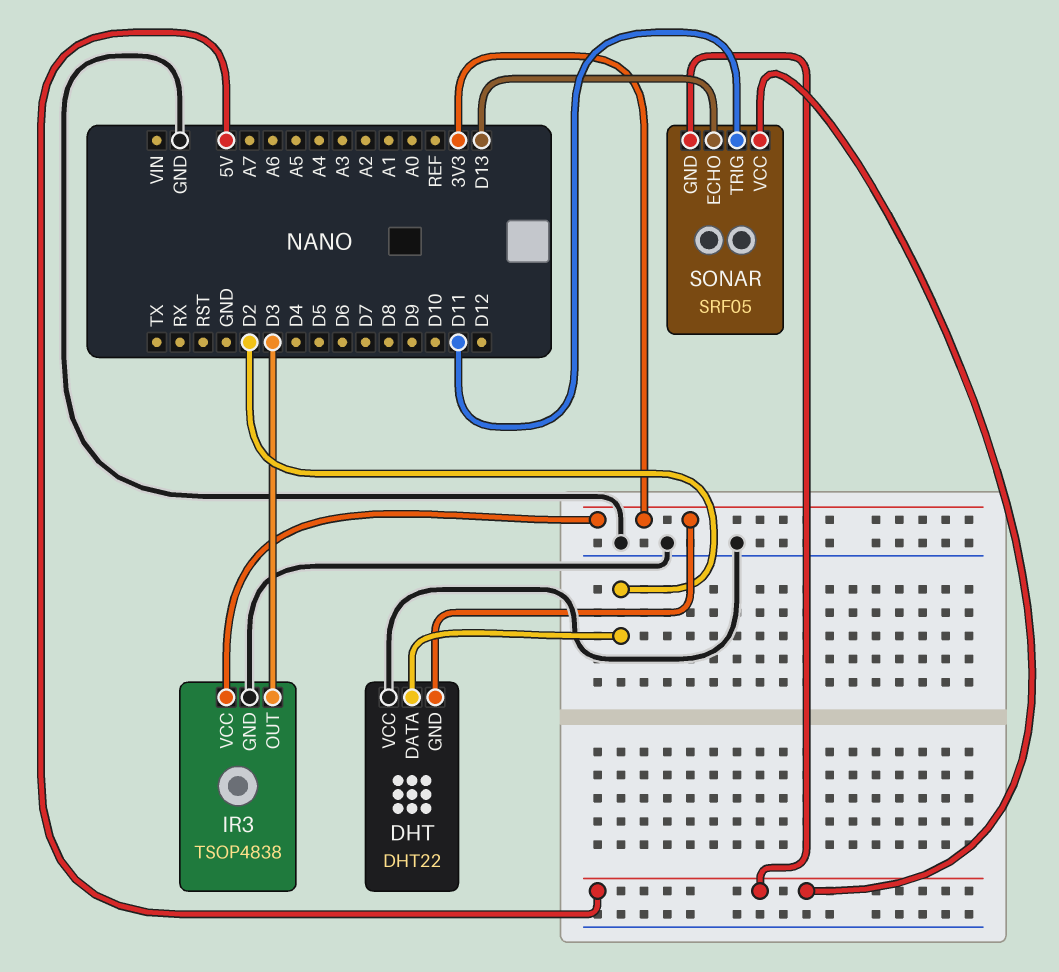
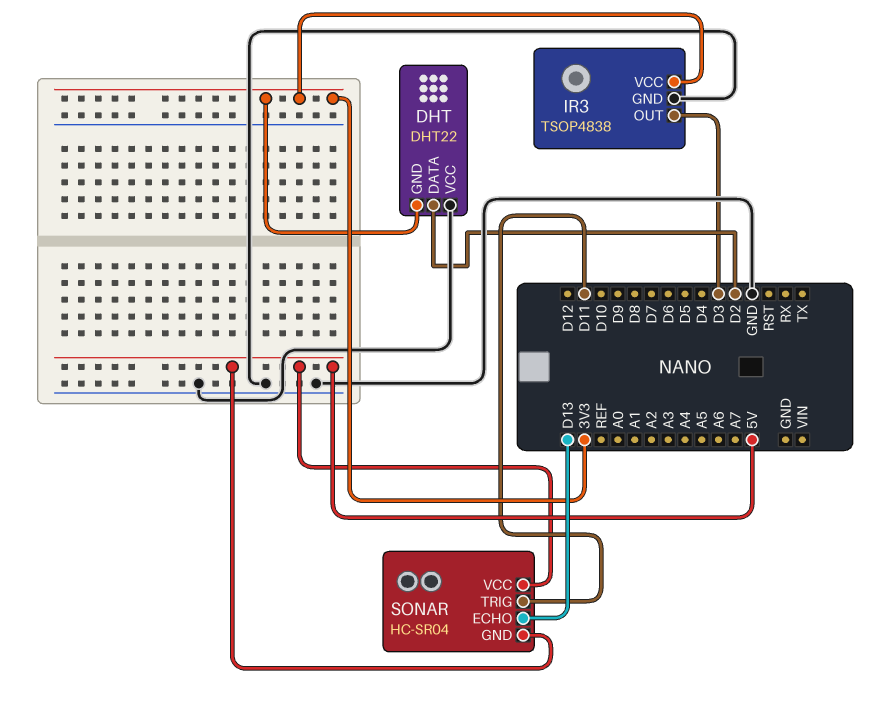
SONAR: SRF05 -> HC-SR04

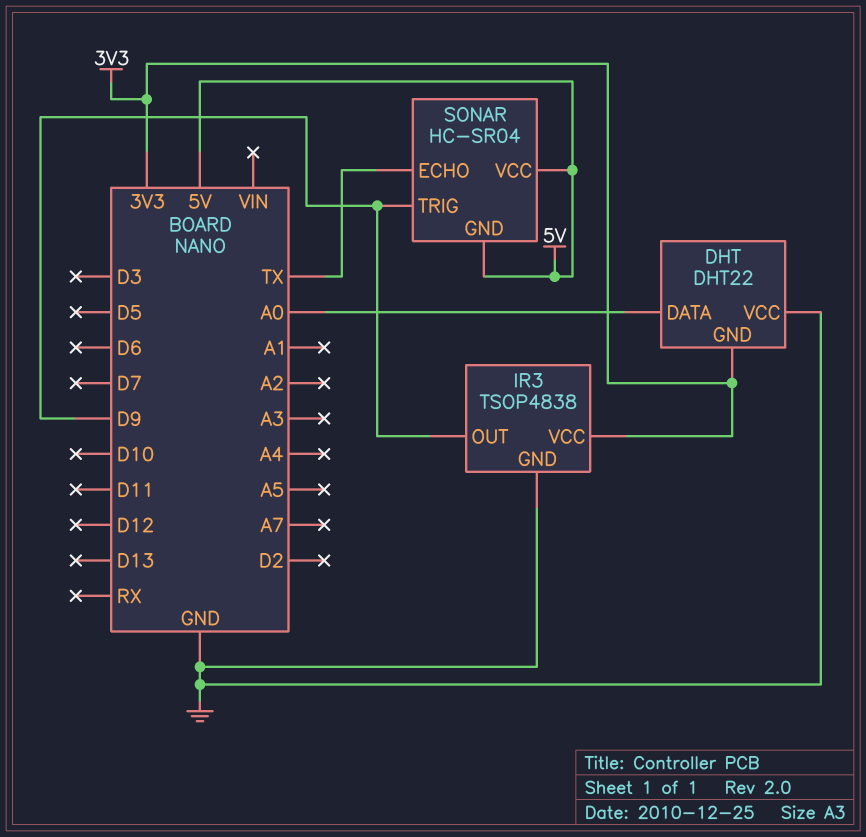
DHT pin DATA: D2 -> A0
IR3 pin OUT: D3 -> D9
SONAR pin ECHO: D13 -> TX
SONAR pin TRIG: D11 -> D9

